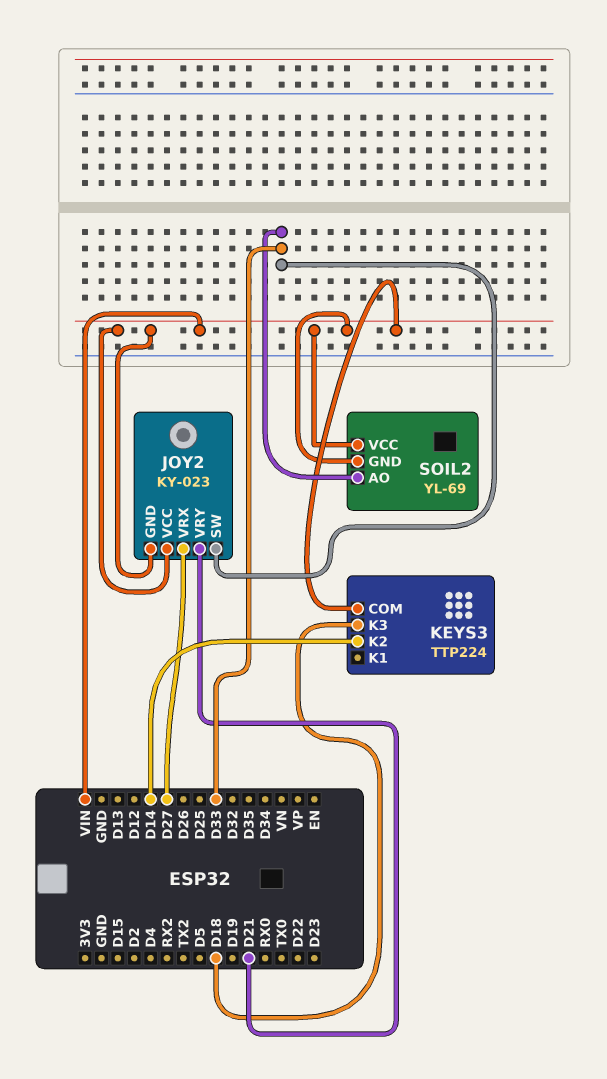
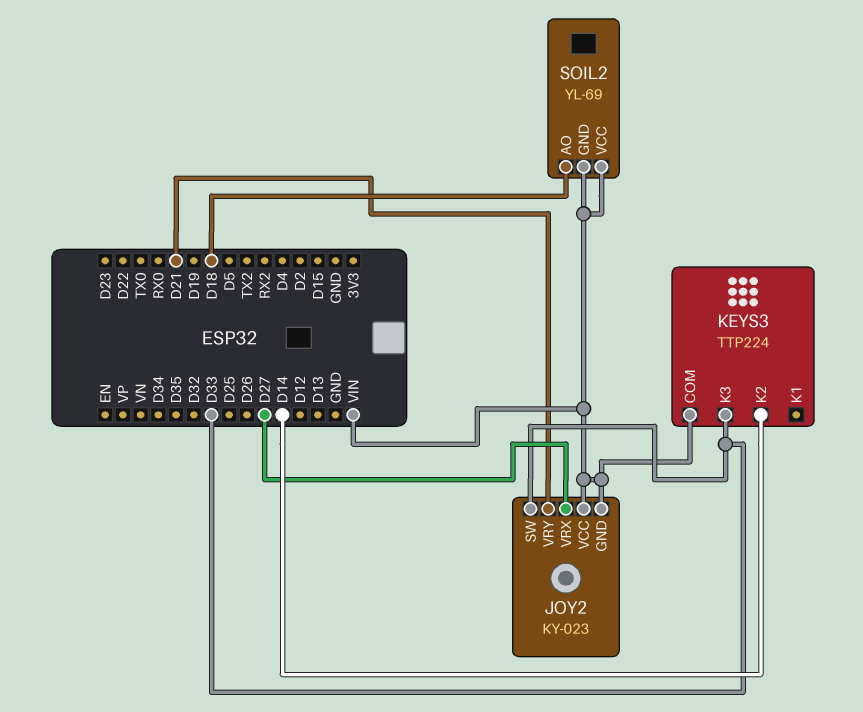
KEYS3 pin K3: D18 -> D33
SOIL2 pin AO: D33 -> D18

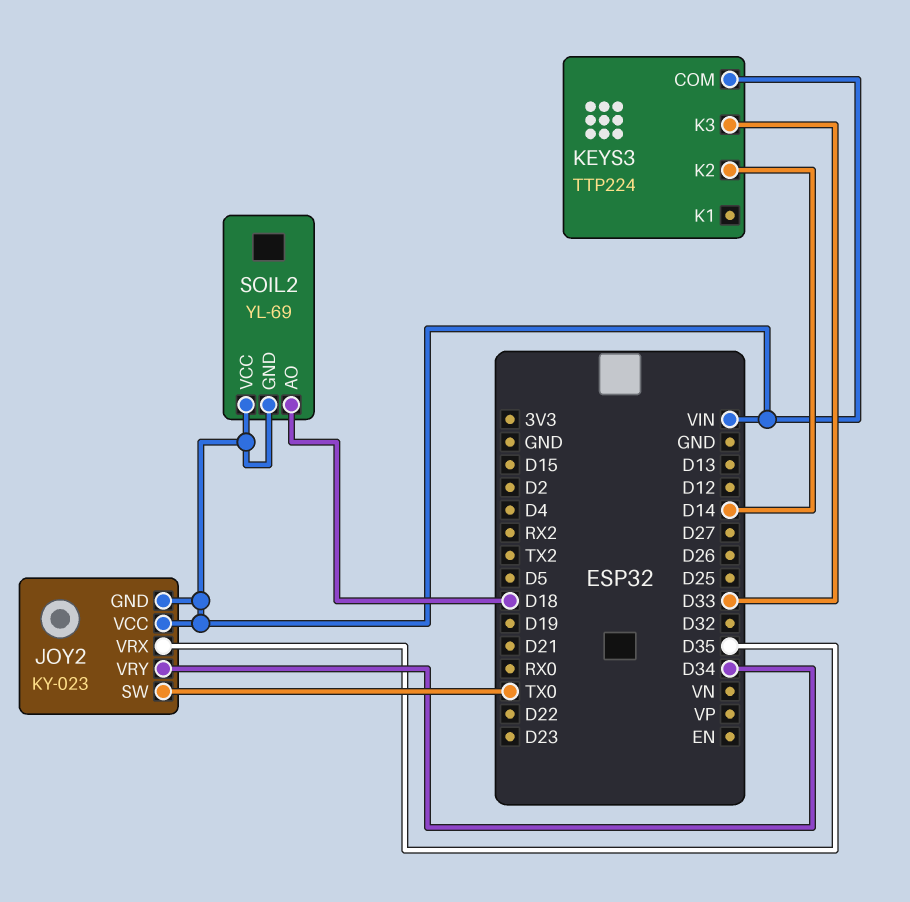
JOY2 pin SW: D33 -> TX0
JOY2 pin VRX: D27 -> D35
JOY2 pin VRY: D21 -> D34

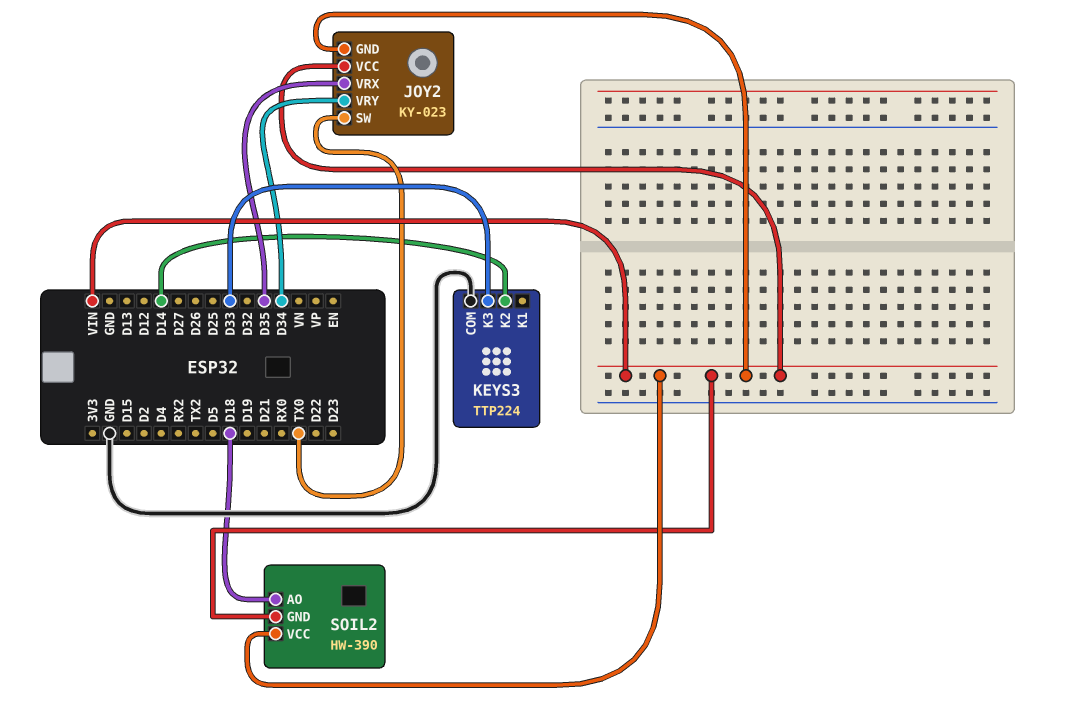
KEYS3 pin COM: VIN -> GND
SOIL2: YL-69 -> HW-390

